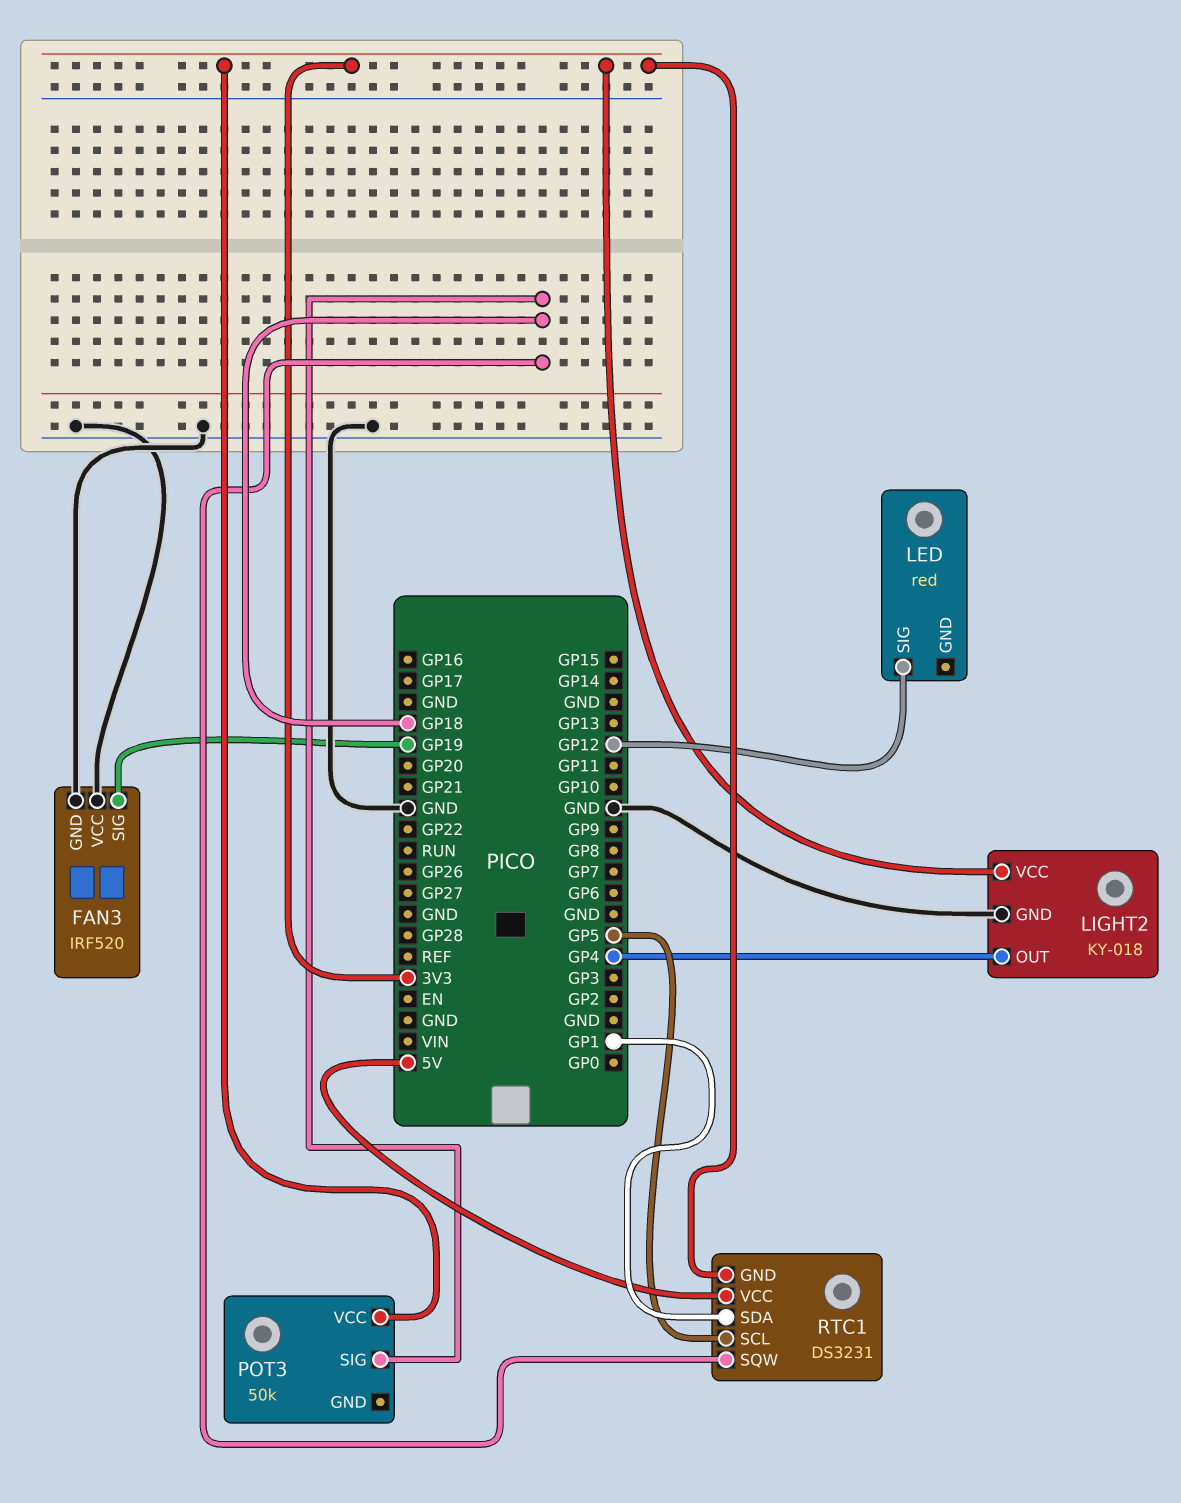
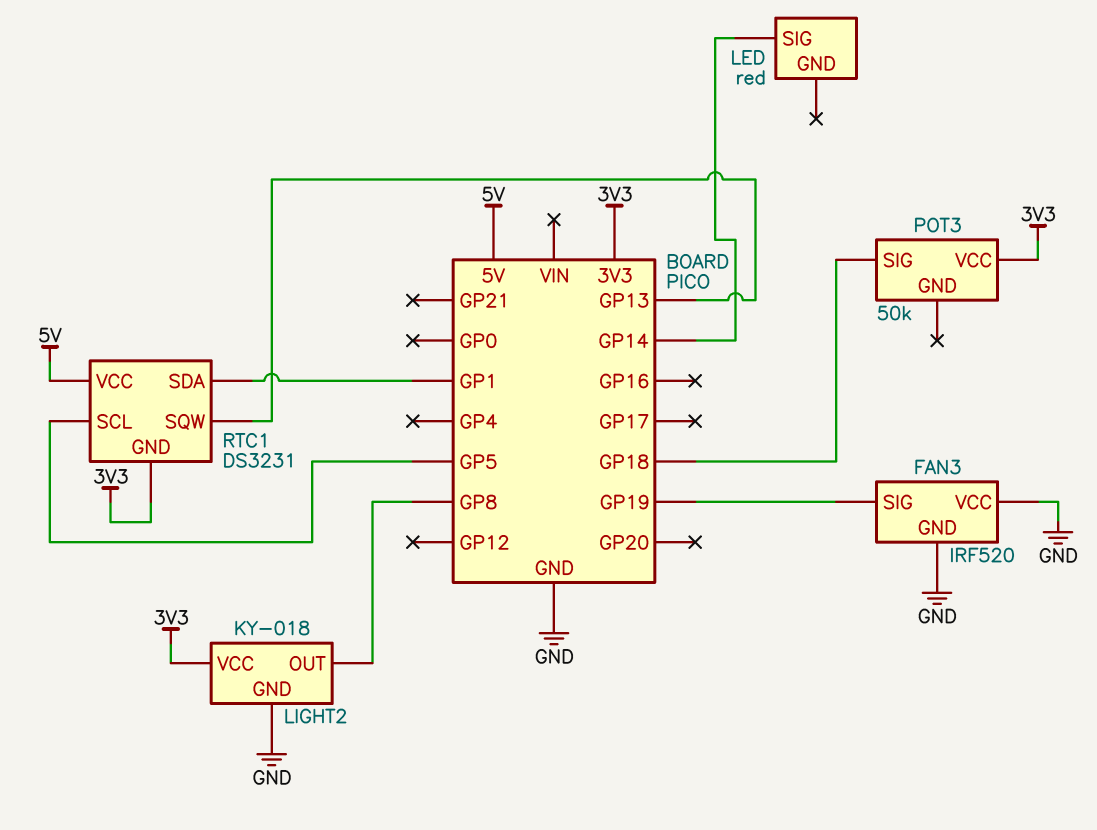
LED pin SIG: GP12 -> GP14
LIGHT2 pin OUT: GP4 -> GP8
RTC1 pin SQW: GP18 -> GP13

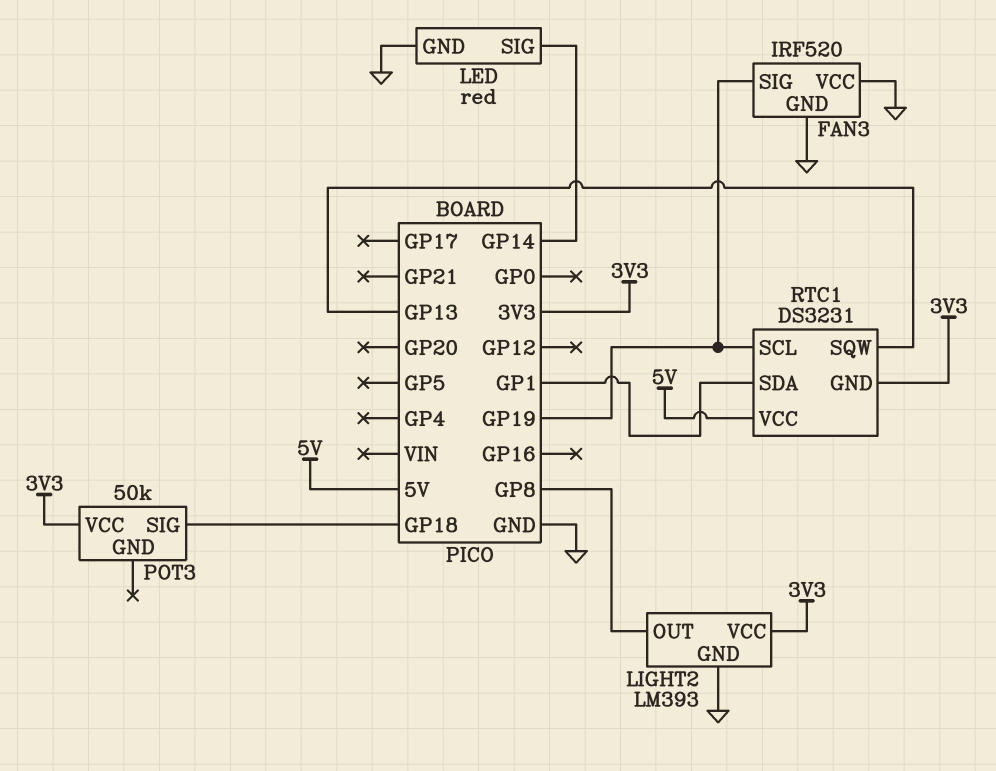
LED pin GND: none -> GND
LIGHT2: KY-018 -> LM393
RTC1 pin SCL: GP5 -> GP19

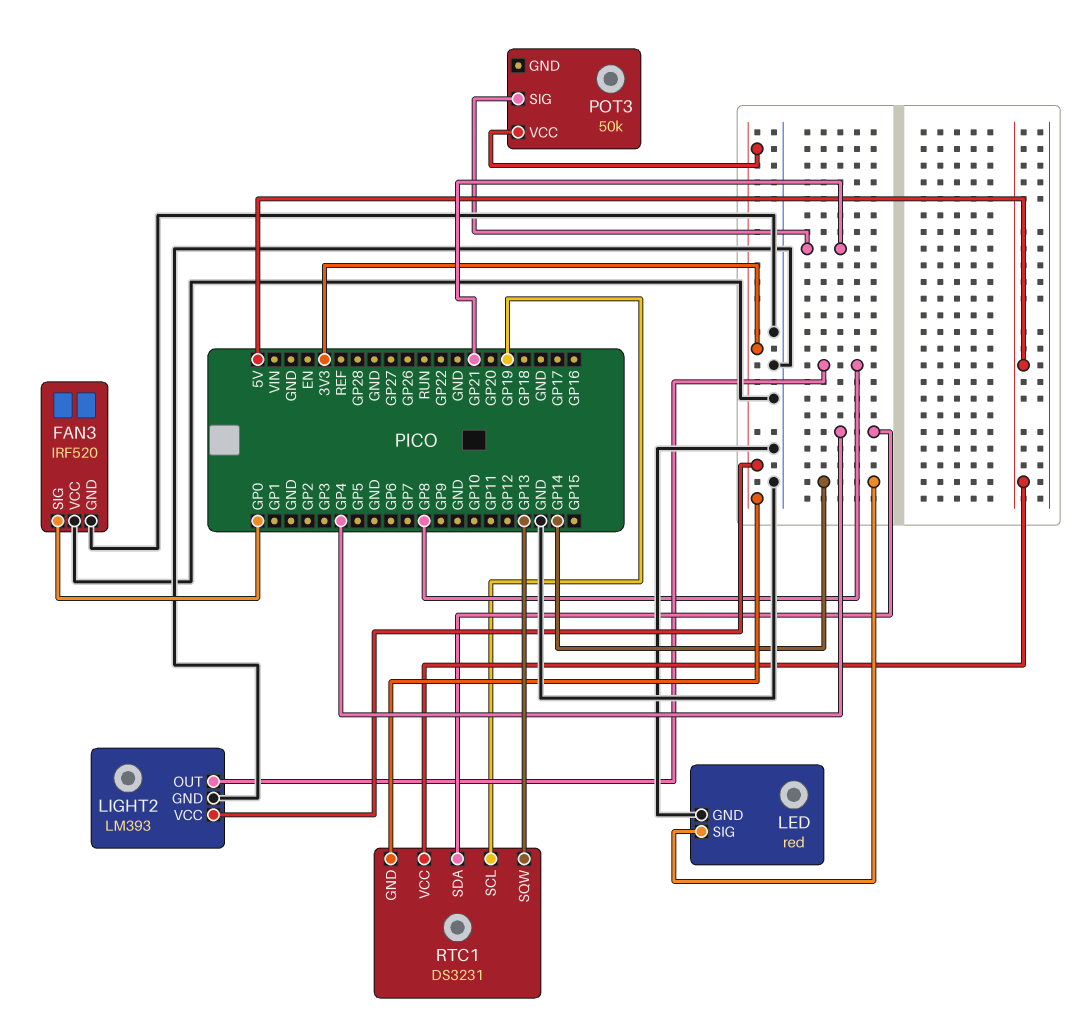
FAN3 pin SIG: GP19 -> GP0
POT3 pin SIG: GP18 -> GP21
RTC1 pin SDA: GP1 -> GP4

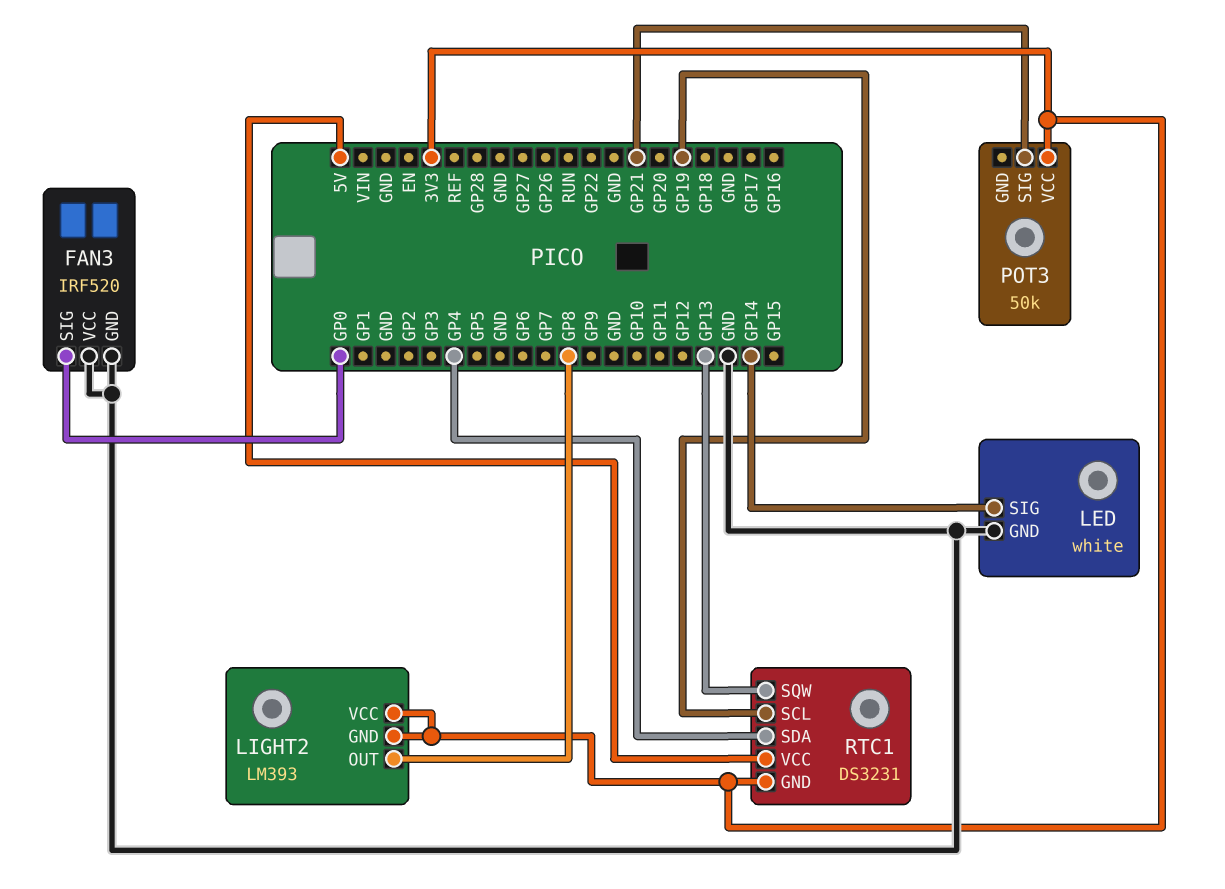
LED: red -> white
LIGHT2 pin GND: GND -> 3V3

